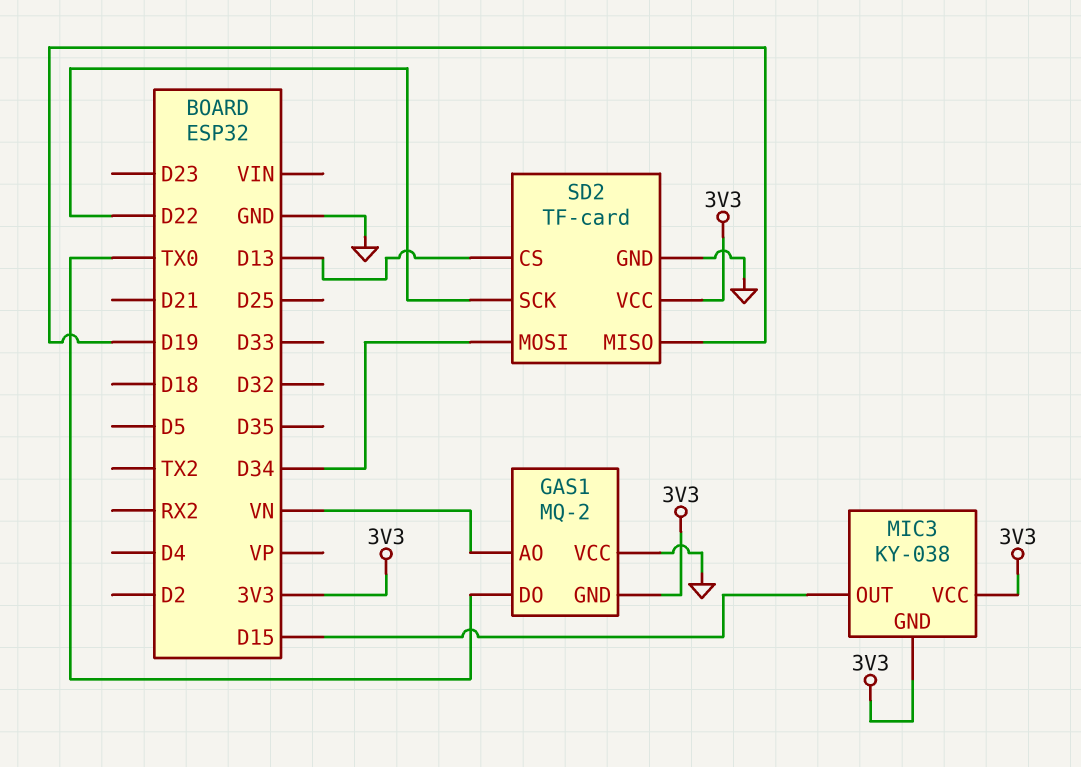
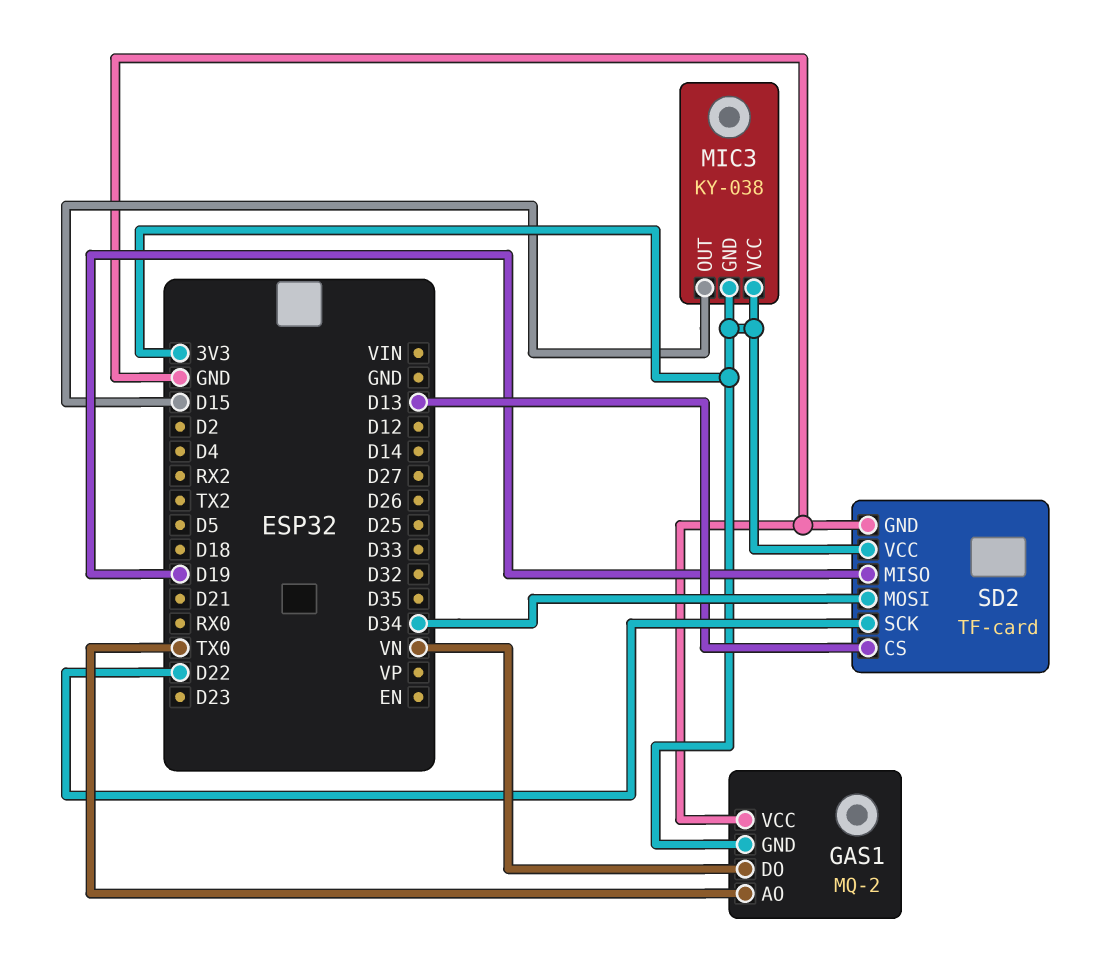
GAS1 pin AO: VN -> TX0
GAS1 pin DO: TX0 -> VN

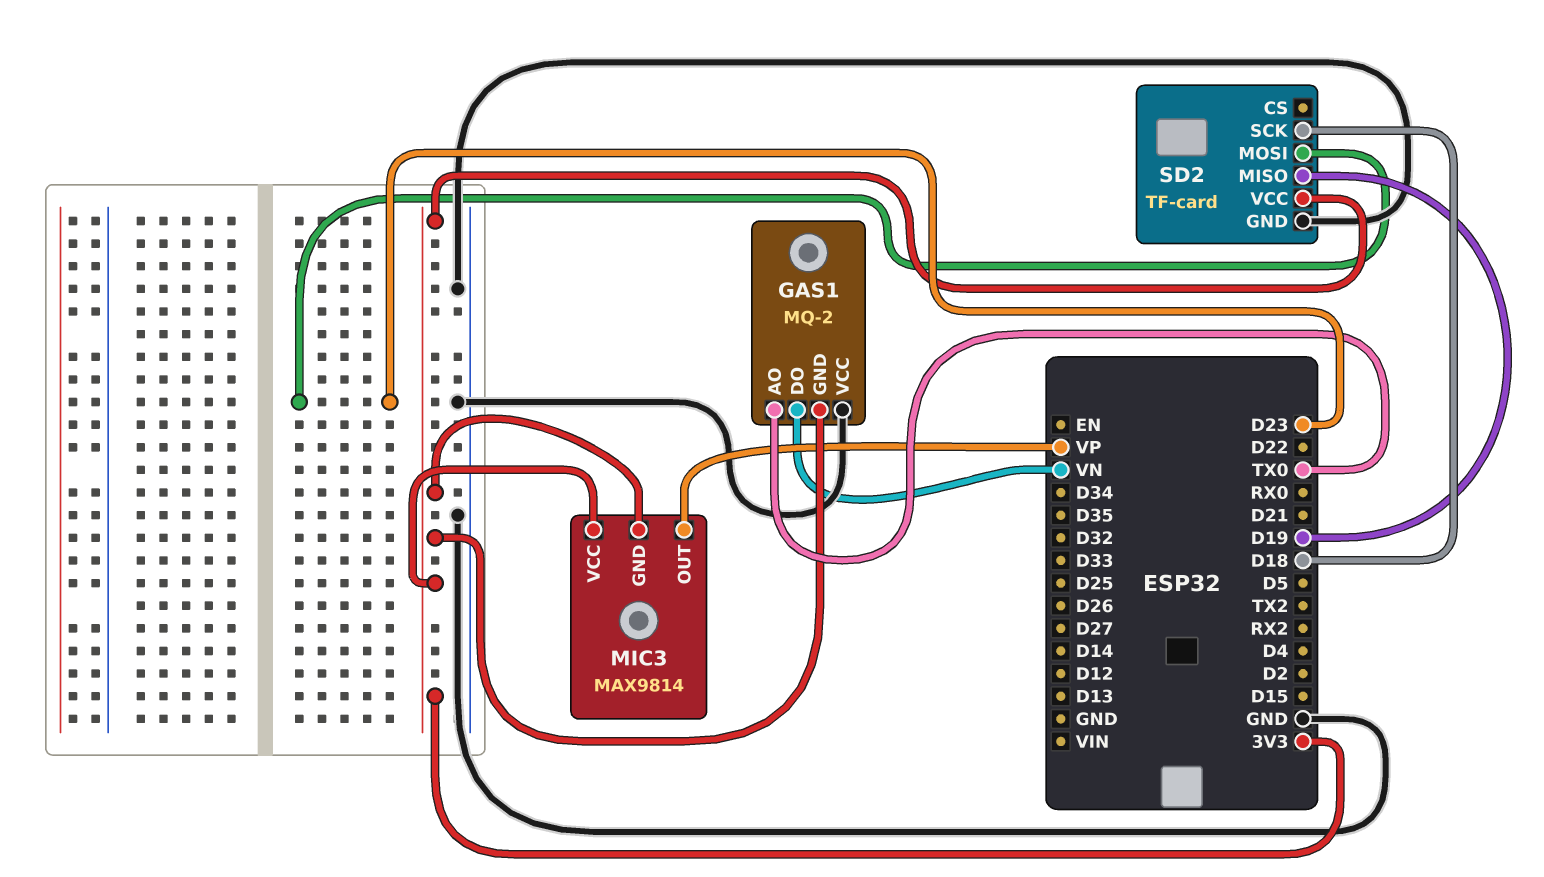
MIC3: KY-038 -> MAX9814
MIC3 pin OUT: D15 -> VP
SD2 pin CS: D13 -> none
SD2 pin MOSI: D34 -> D23
SD2 pin SCK: D22 -> D18

